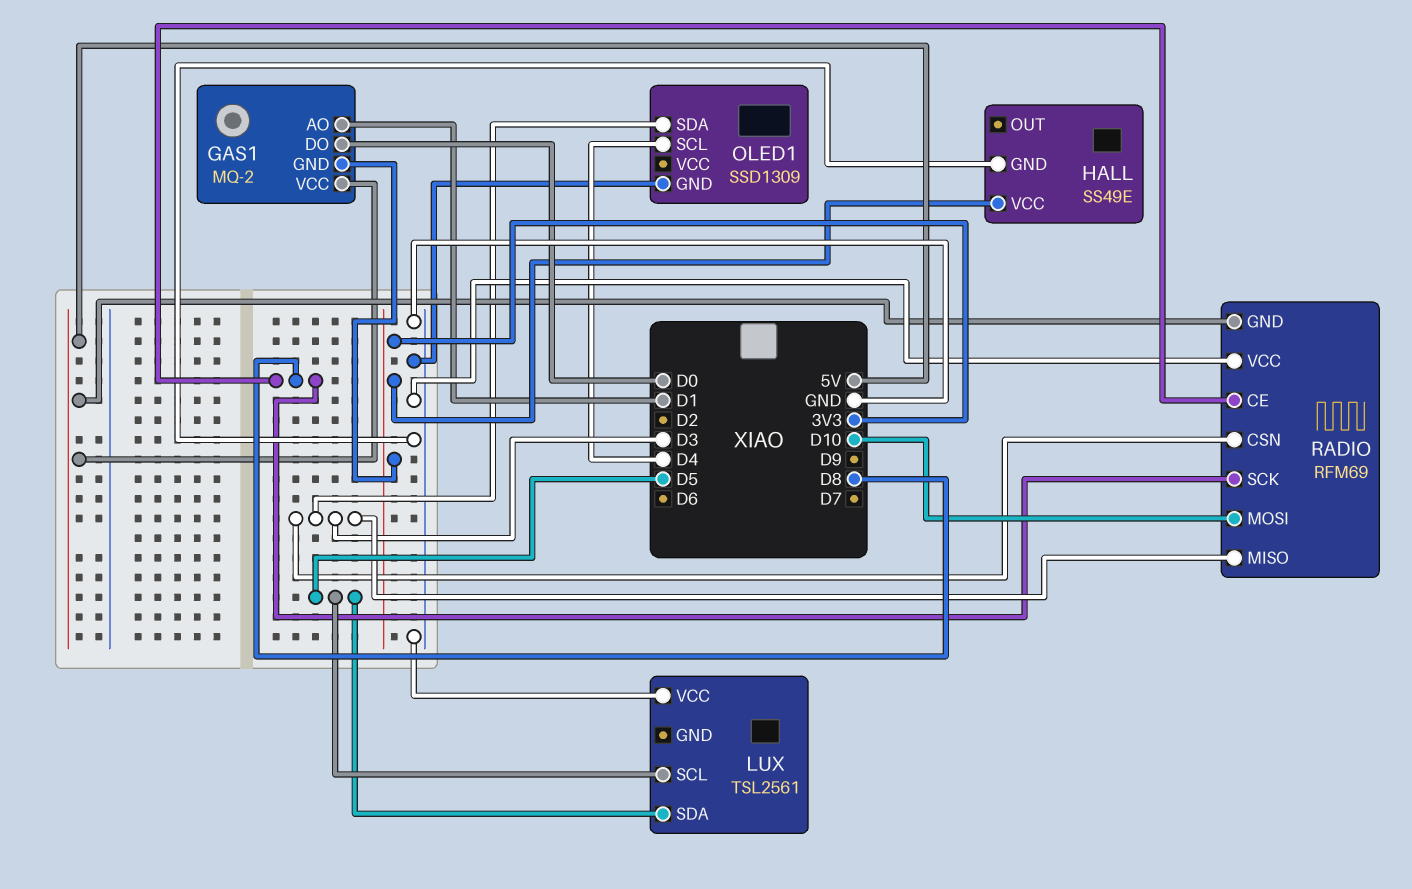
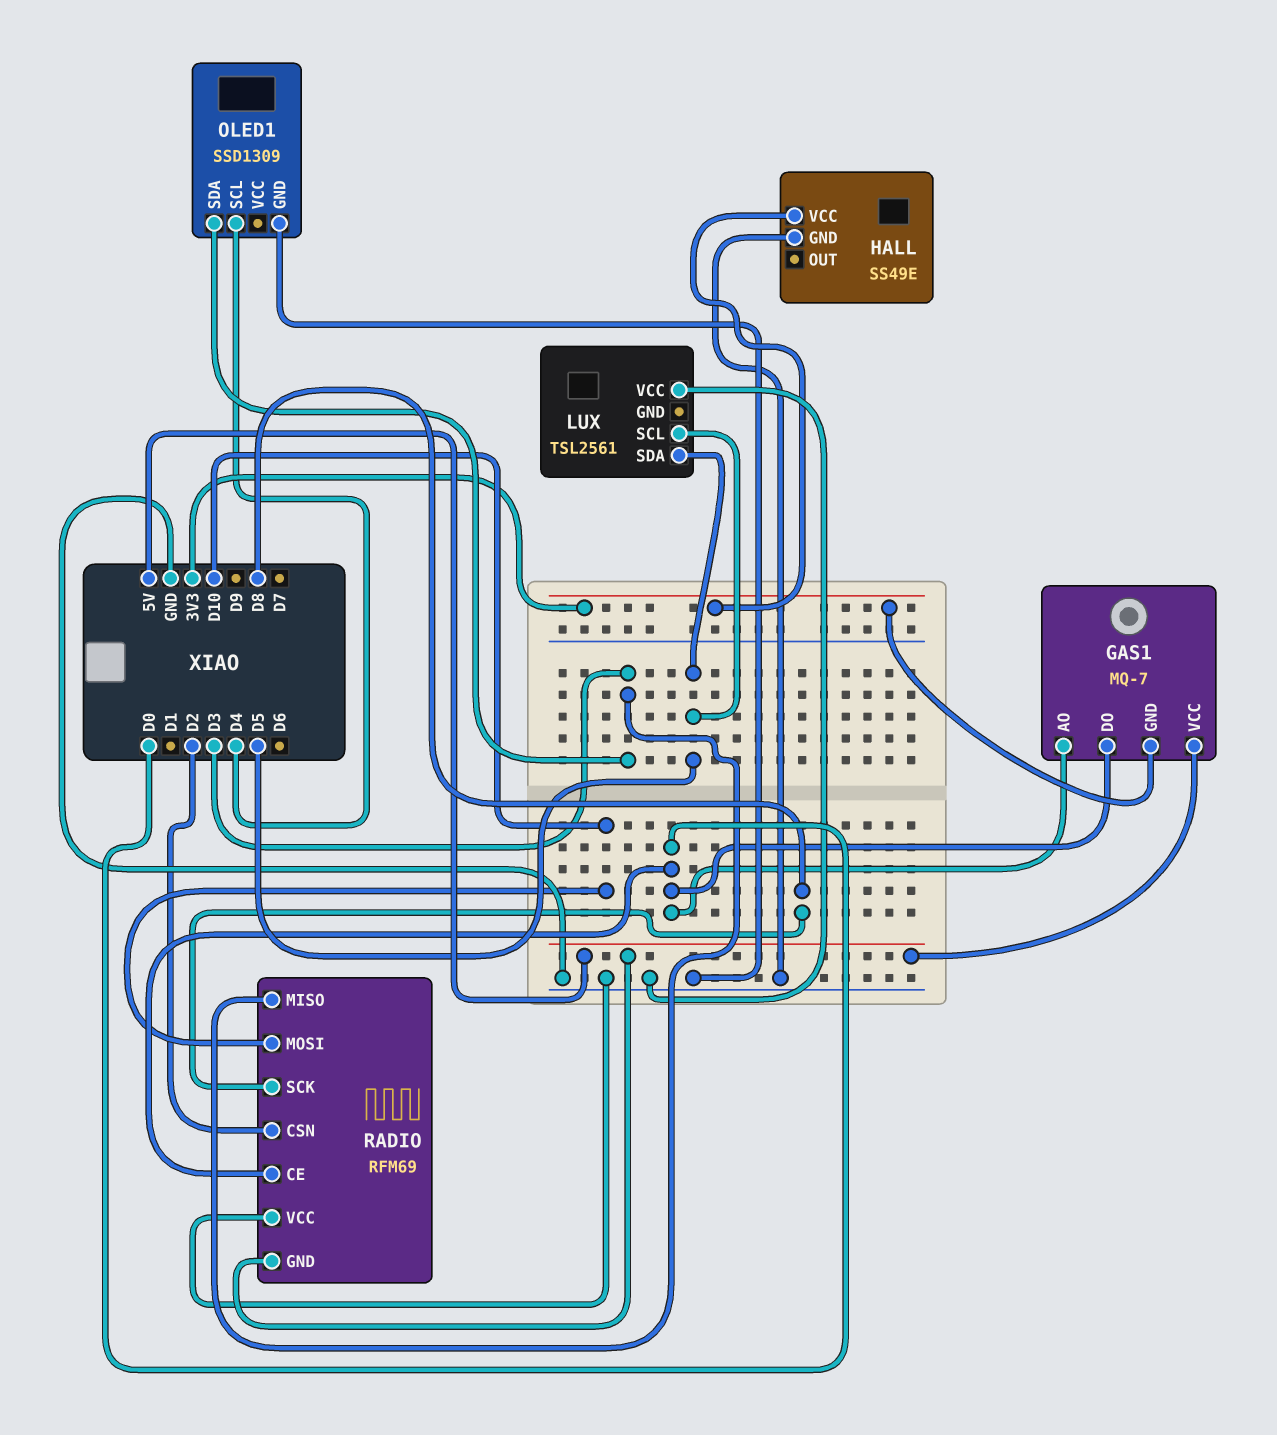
GAS1: MQ-2 -> MQ-7
GAS1 pin AO: D1 -> D0
RADIO pin CE: D8 -> D0
RADIO pin CSN: D3 -> D2

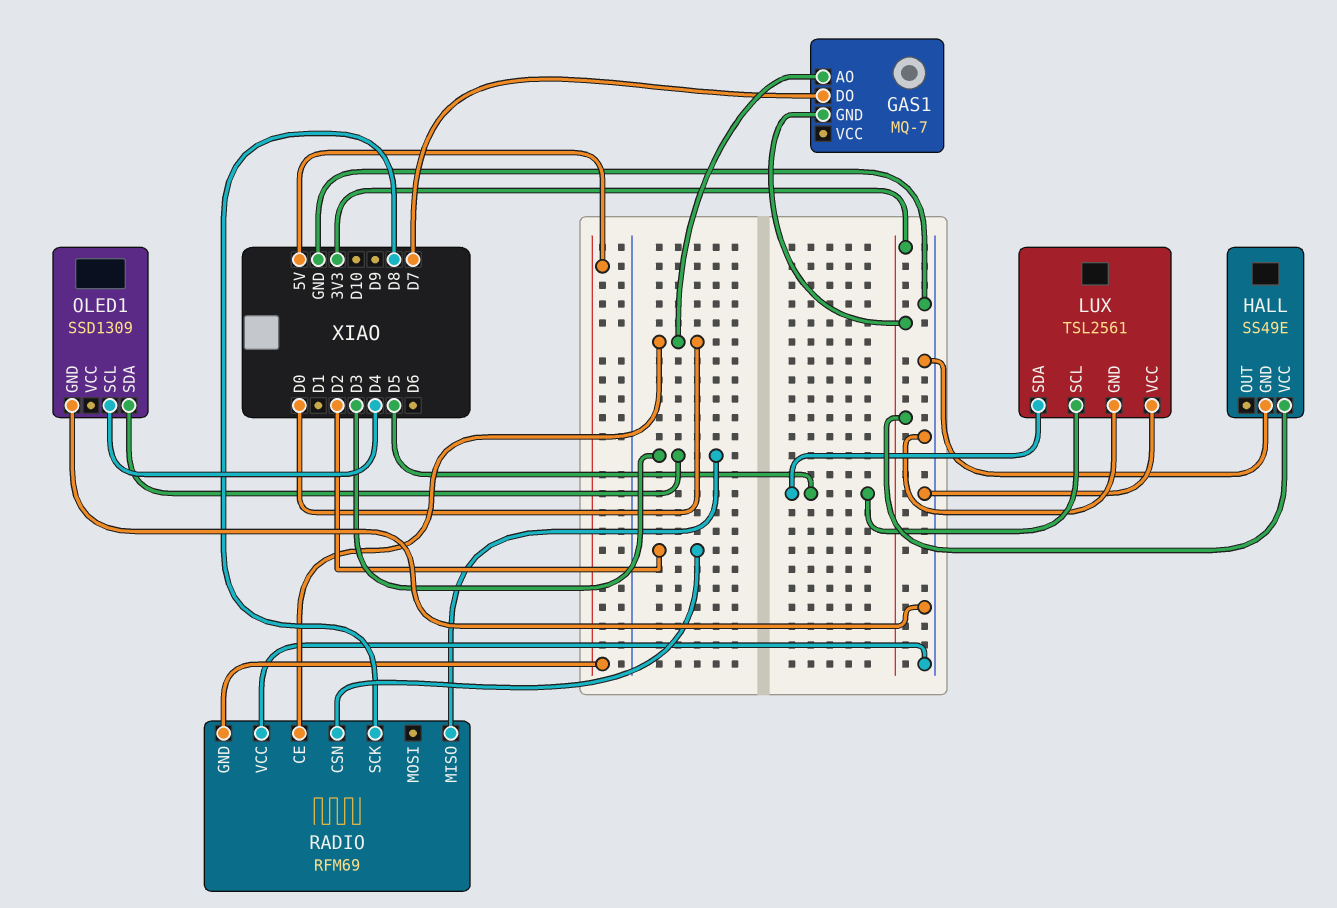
GAS1 pin DO: D0 -> D7
GAS1 pin VCC: 5V -> none
LUX pin GND: none -> GND
RADIO pin MOSI: D10 -> none

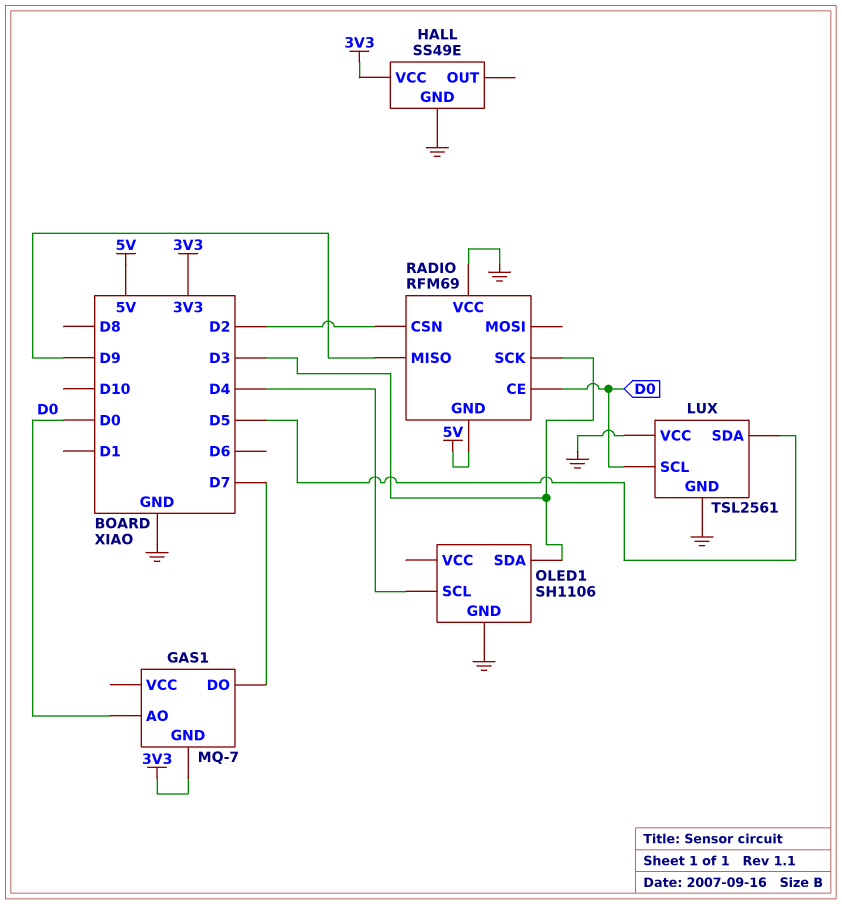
LUX pin SCL: D5 -> D0
OLED1: SSD1309 -> SH1106
RADIO pin MISO: D3 -> D9
RADIO pin SCK: D8 -> D3

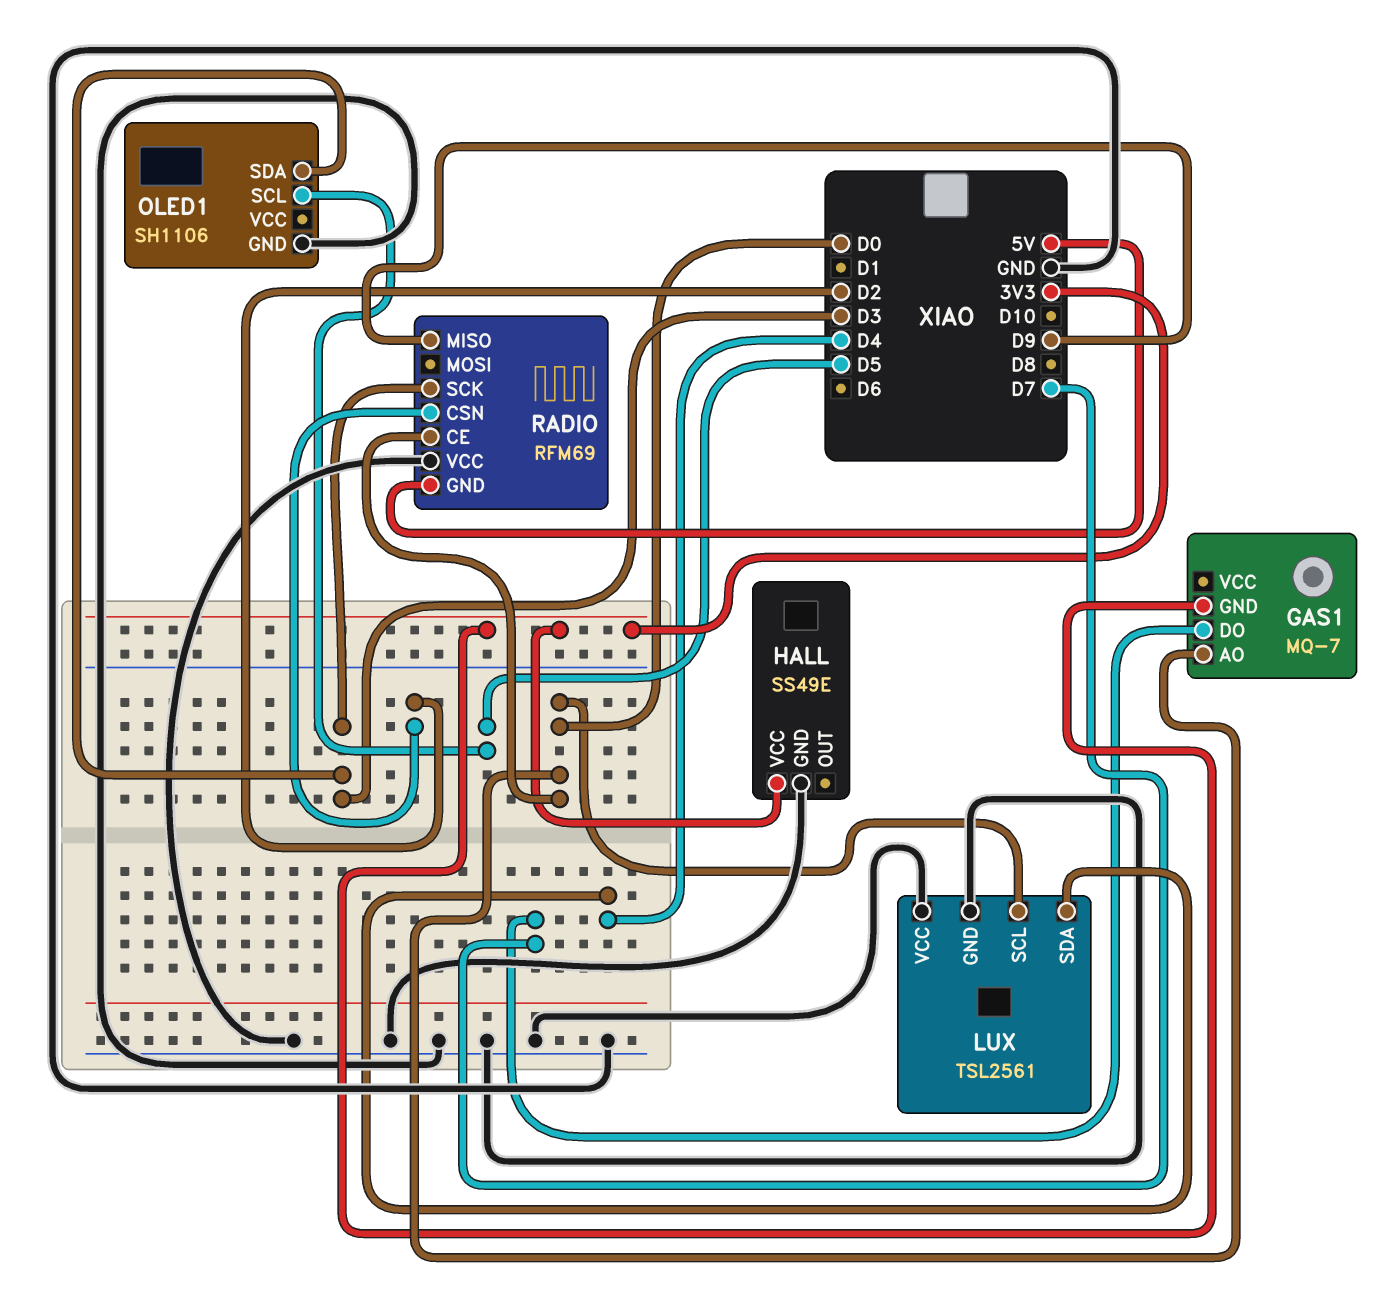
LUX pin SDA: D5 -> D4
OLED1 pin SCL: D4 -> D5

